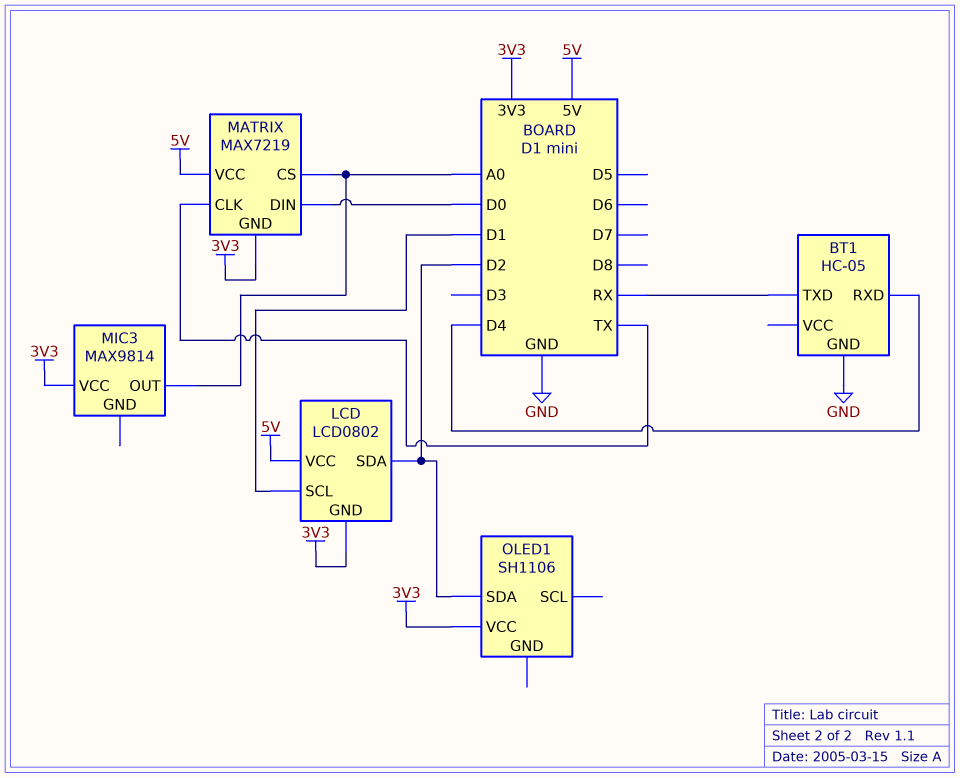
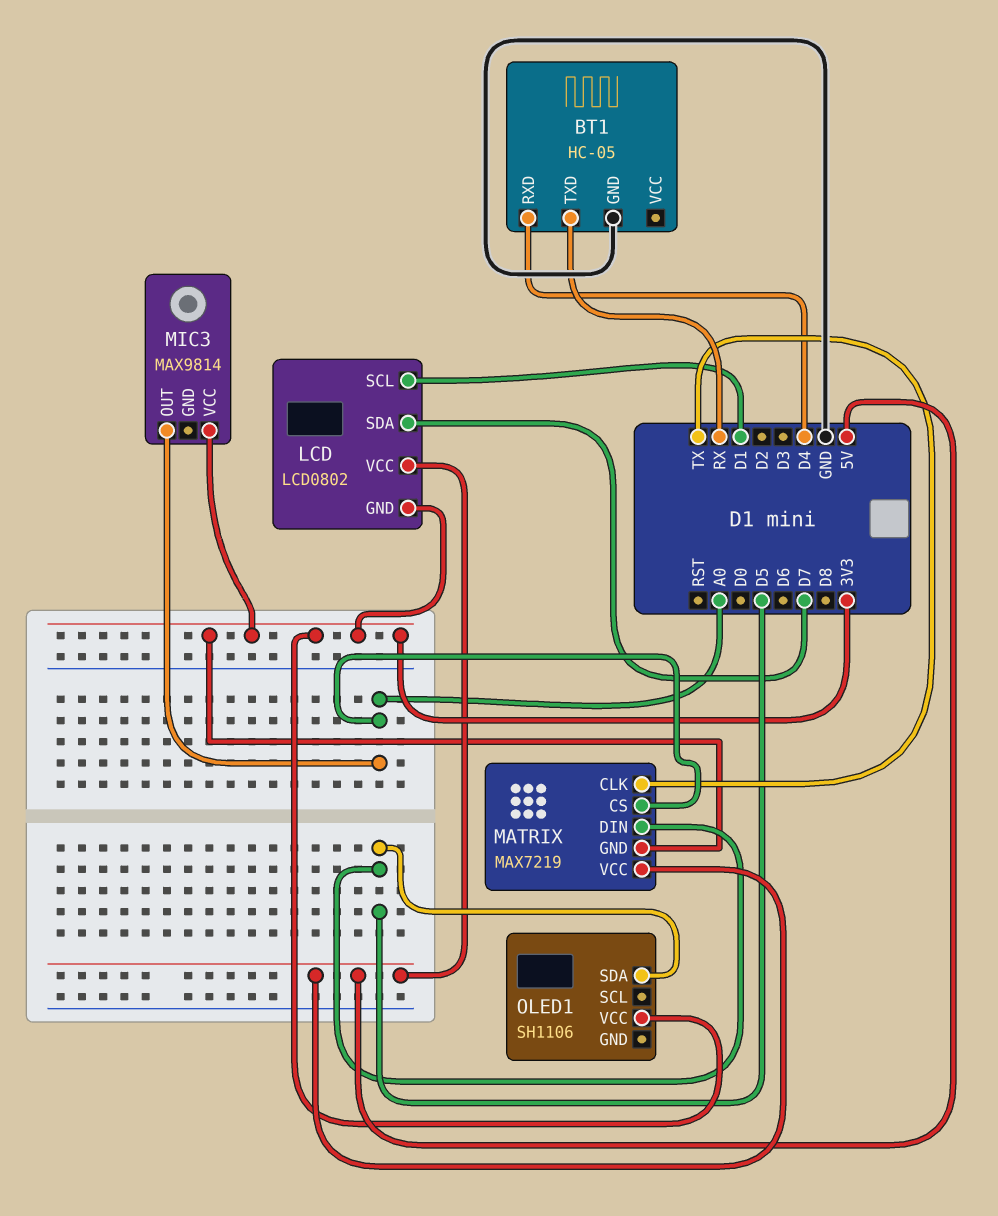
LCD pin SDA: D2 -> D7
MATRIX pin DIN: D0 -> D5
OLED1 pin SDA: D2 -> D5

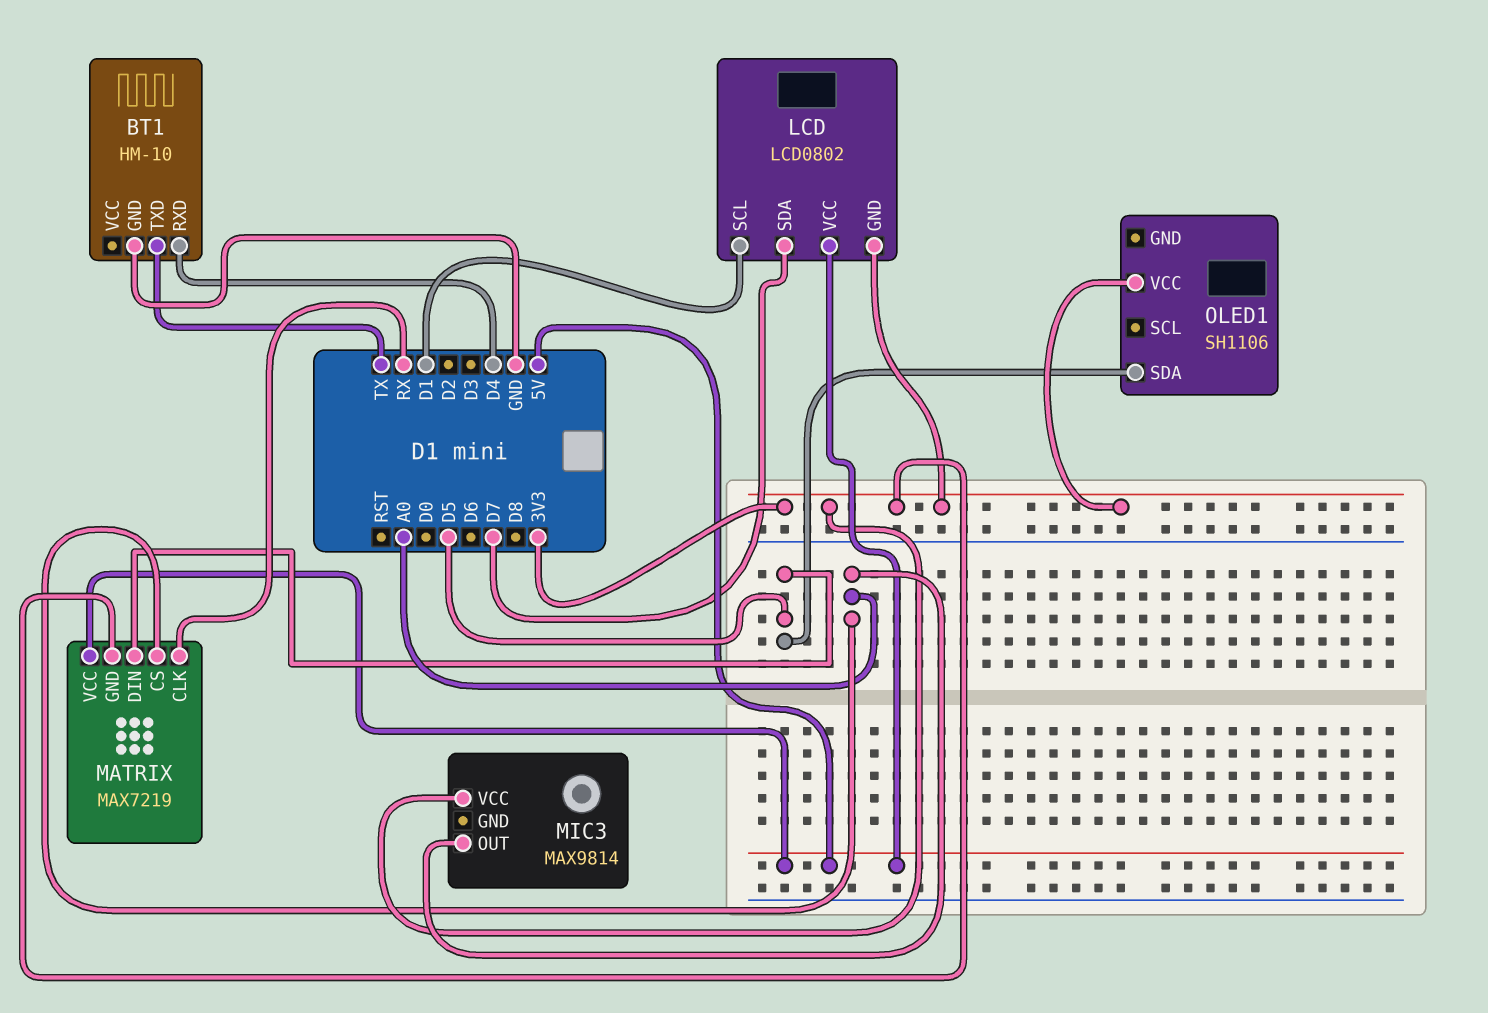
BT1: HC-05 -> HM-10
BT1 pin TXD: RX -> TX
MATRIX pin CLK: TX -> RX

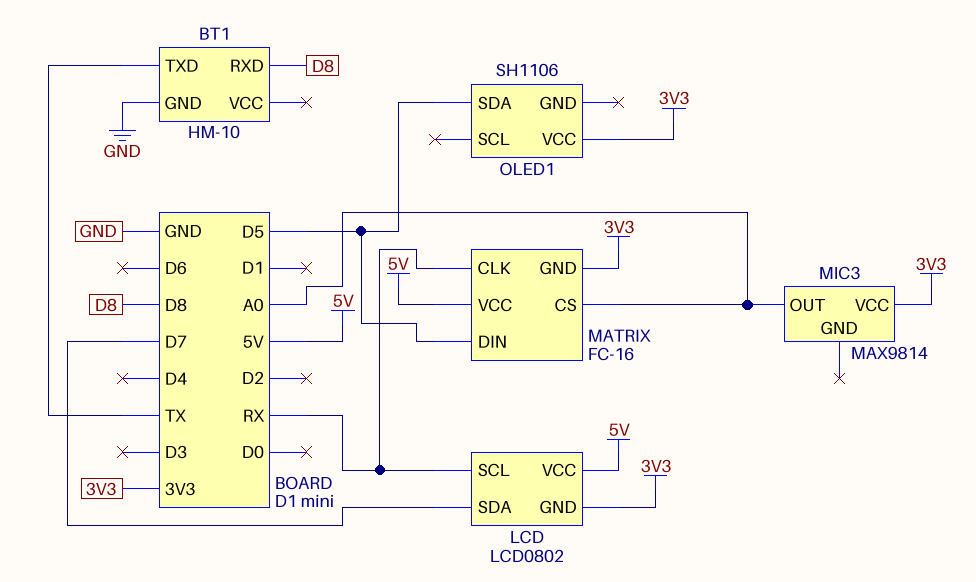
BT1 pin RXD: D4 -> D8
LCD pin SCL: D1 -> RX
MATRIX: MAX7219 -> FC-16

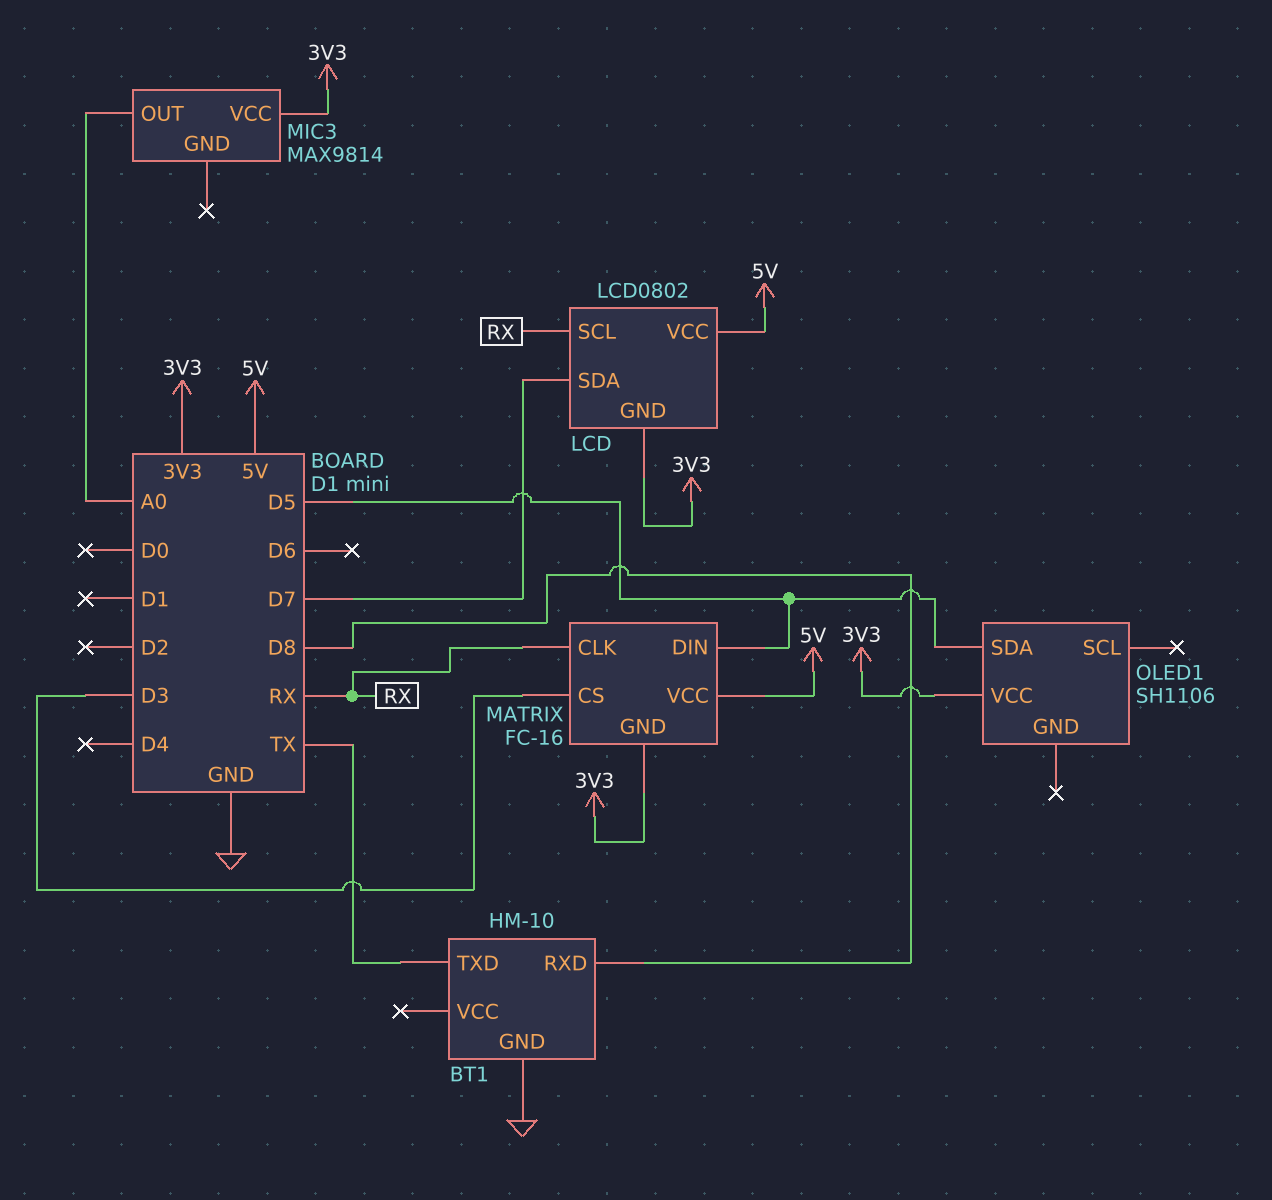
MATRIX pin CS: A0 -> D3

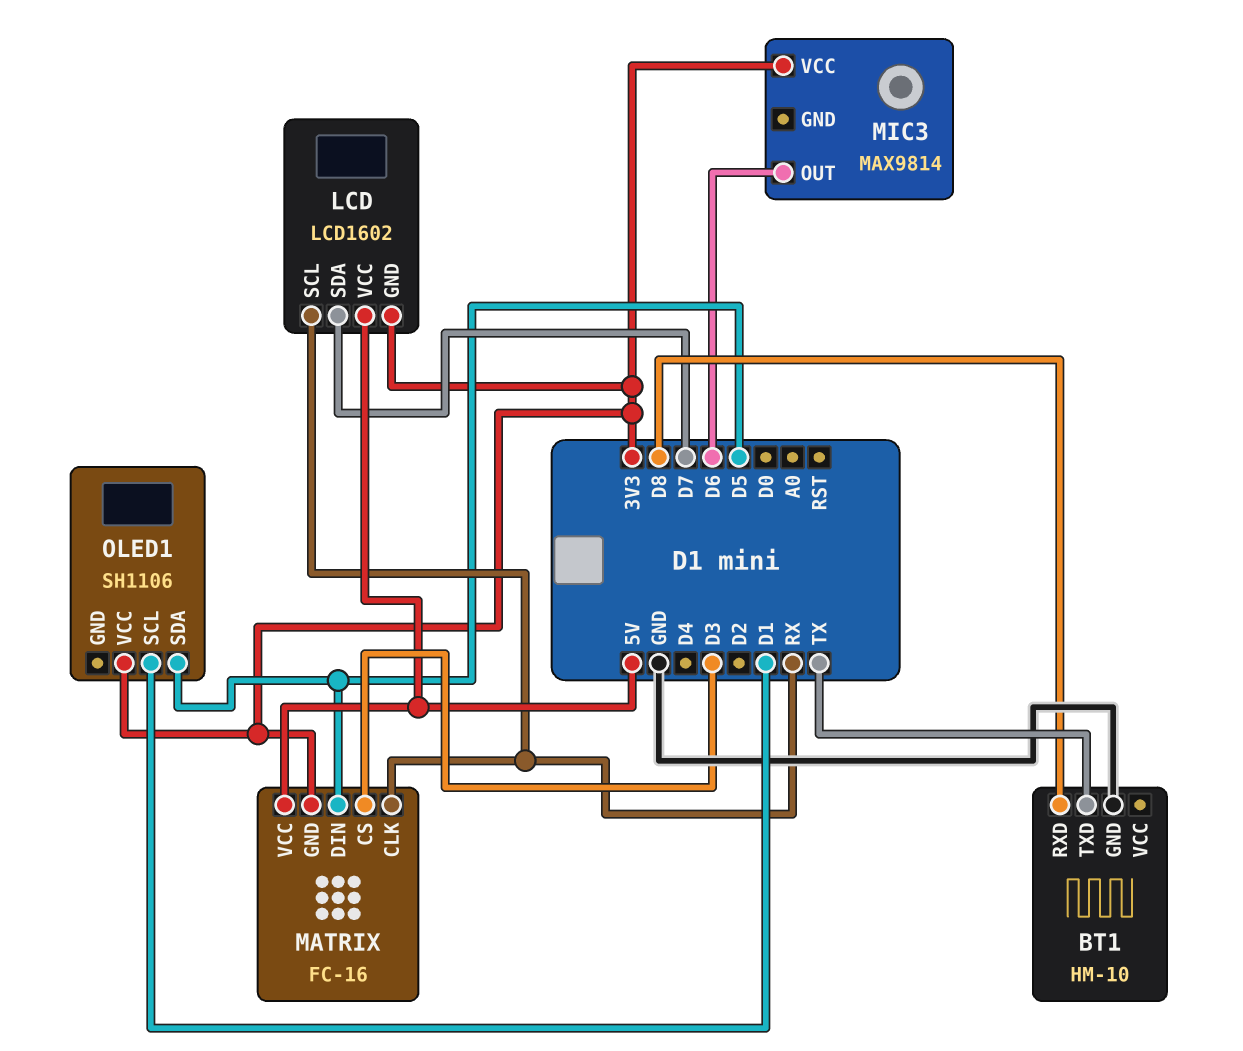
LCD: LCD0802 -> LCD1602
MIC3 pin OUT: A0 -> D6
OLED1 pin SCL: none -> D1

